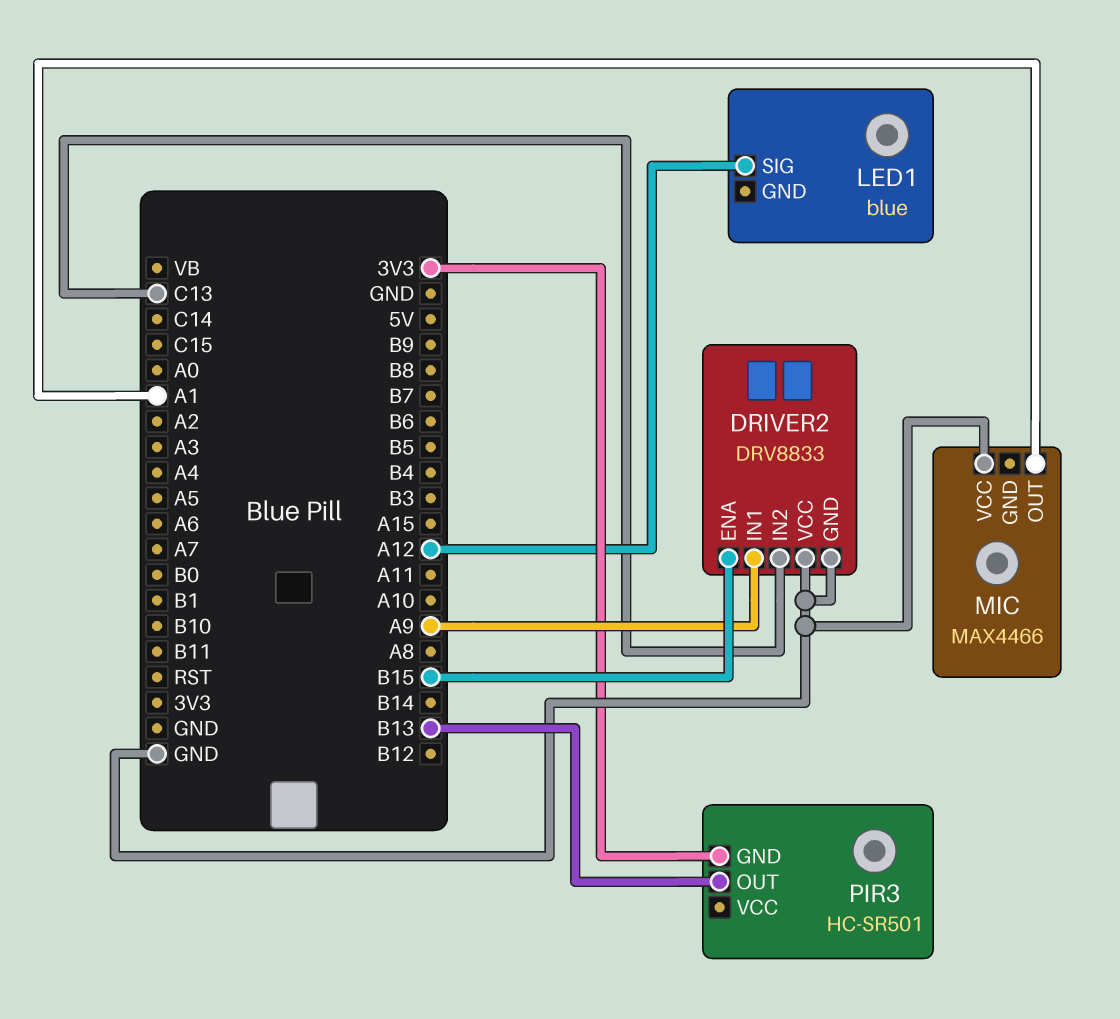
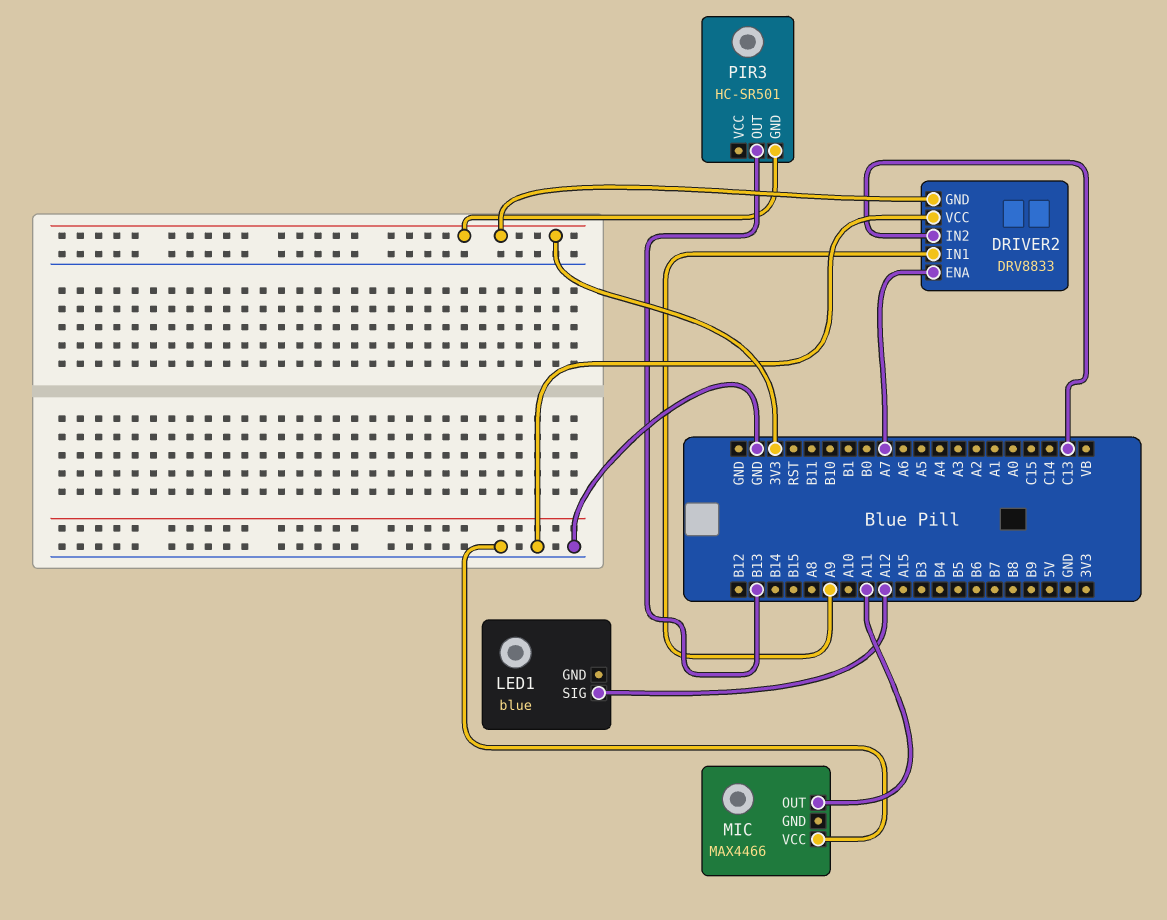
DRIVER2 pin ENA: B15 -> A7
DRIVER2 pin GND: GND -> 3V3
MIC pin OUT: A1 -> A11

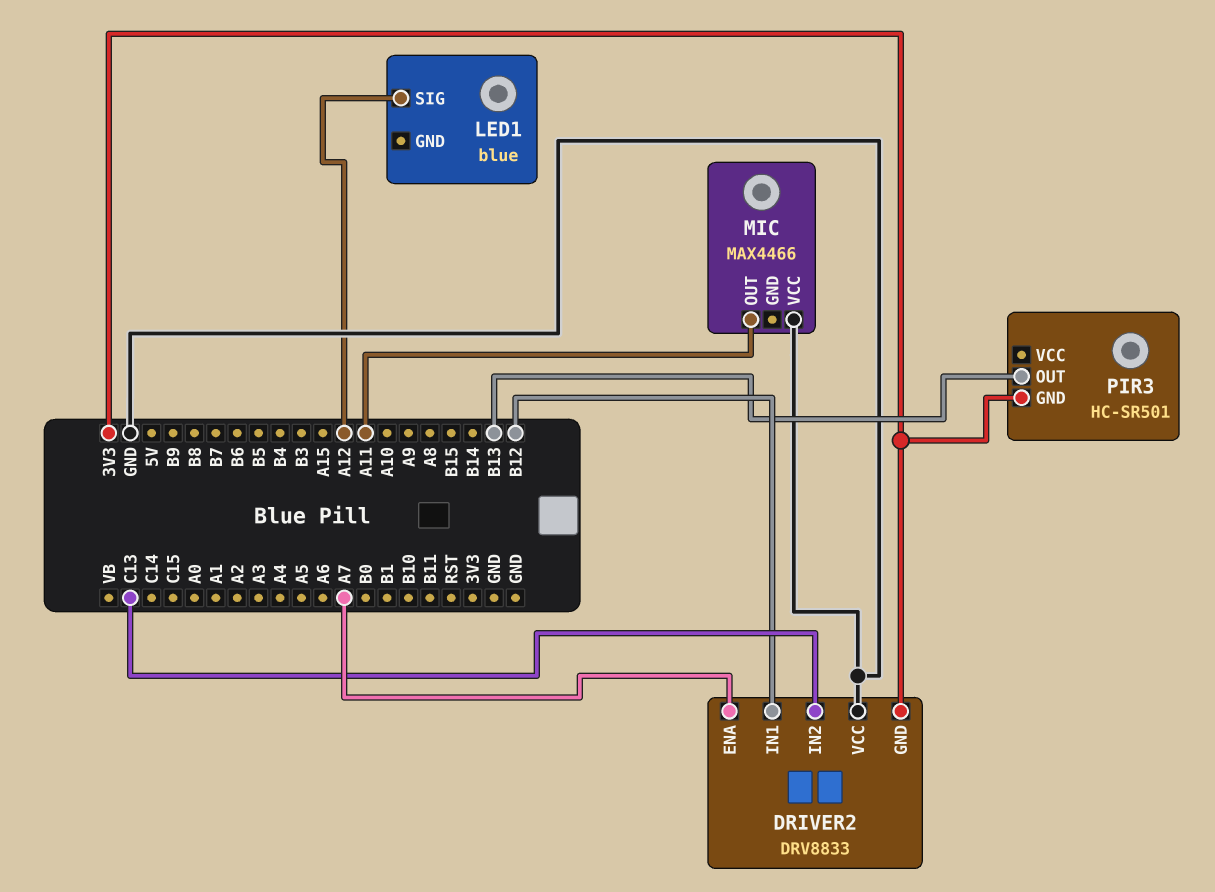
DRIVER2 pin IN1: A9 -> B12

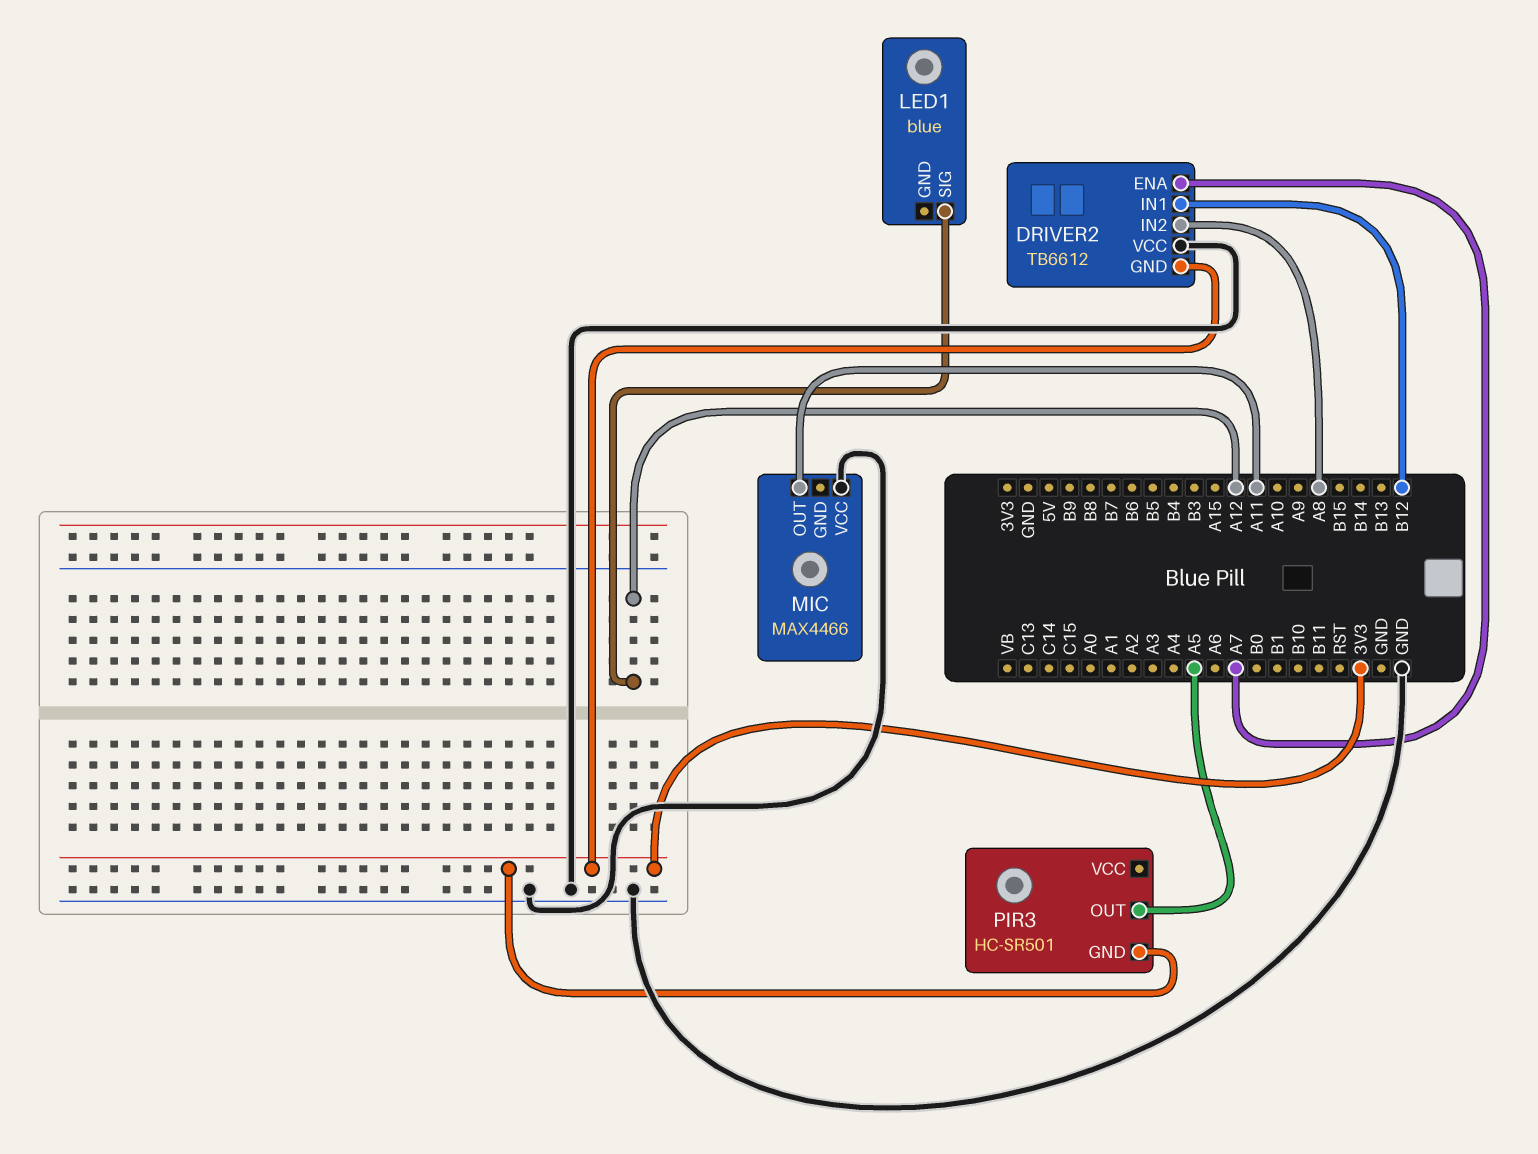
DRIVER2: DRV8833 -> TB6612
DRIVER2 pin IN2: C13 -> A8
PIR3 pin OUT: B13 -> A5

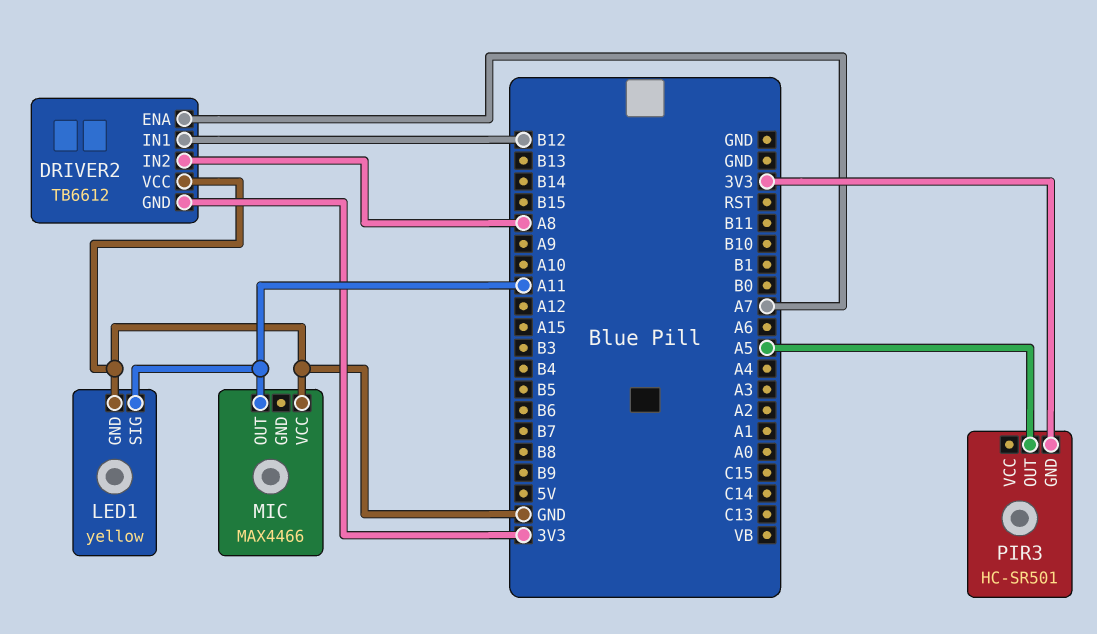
LED1: blue -> yellow
LED1 pin GND: none -> GND
LED1 pin SIG: A12 -> A11

